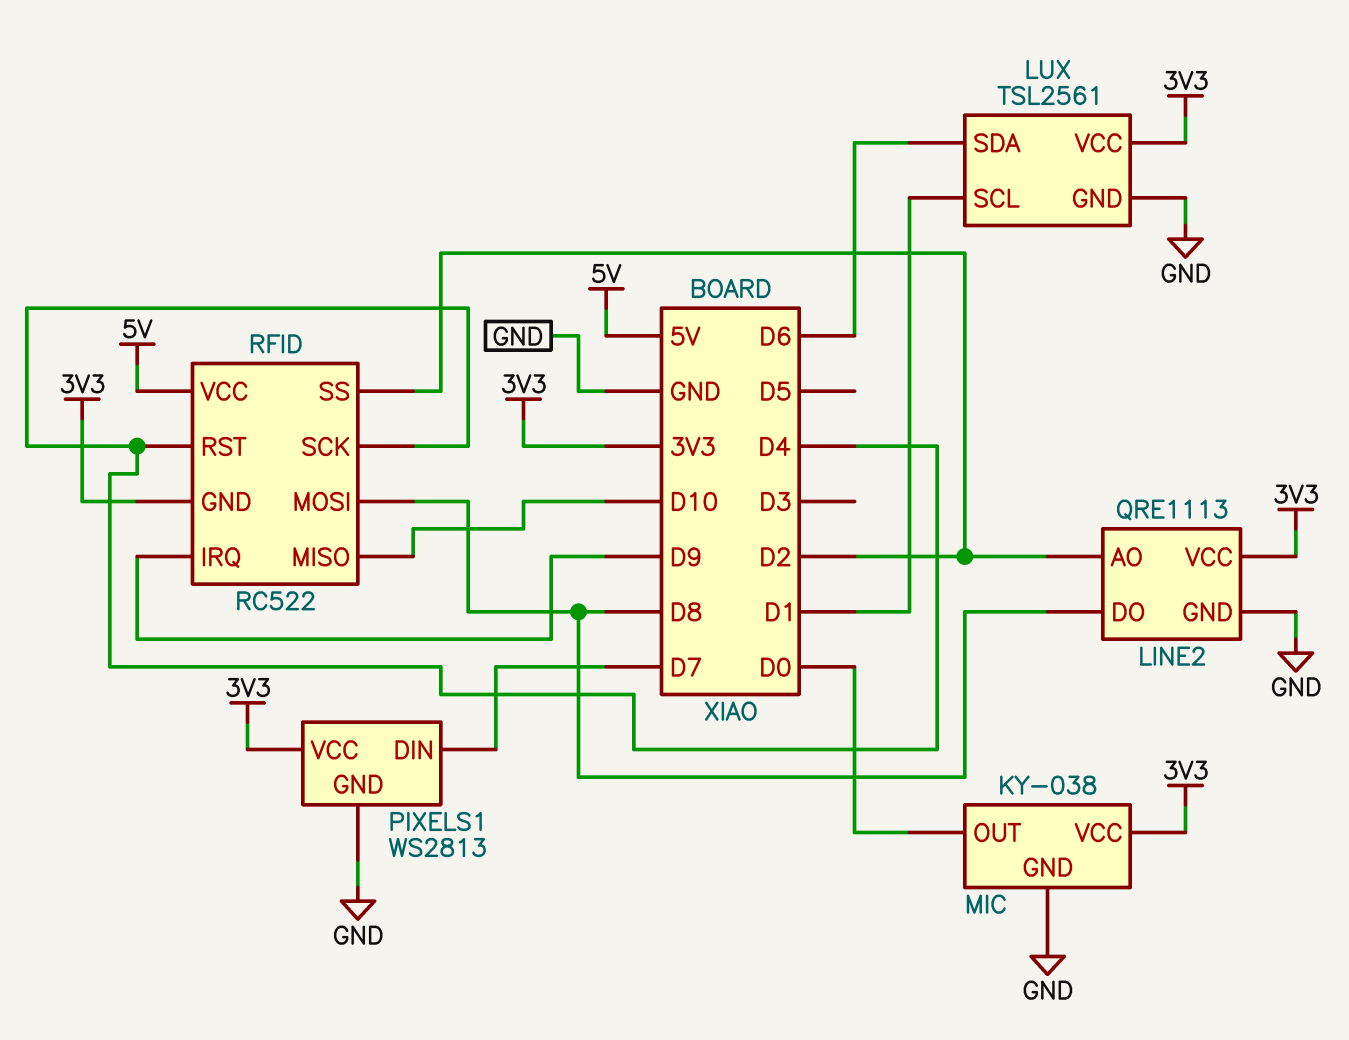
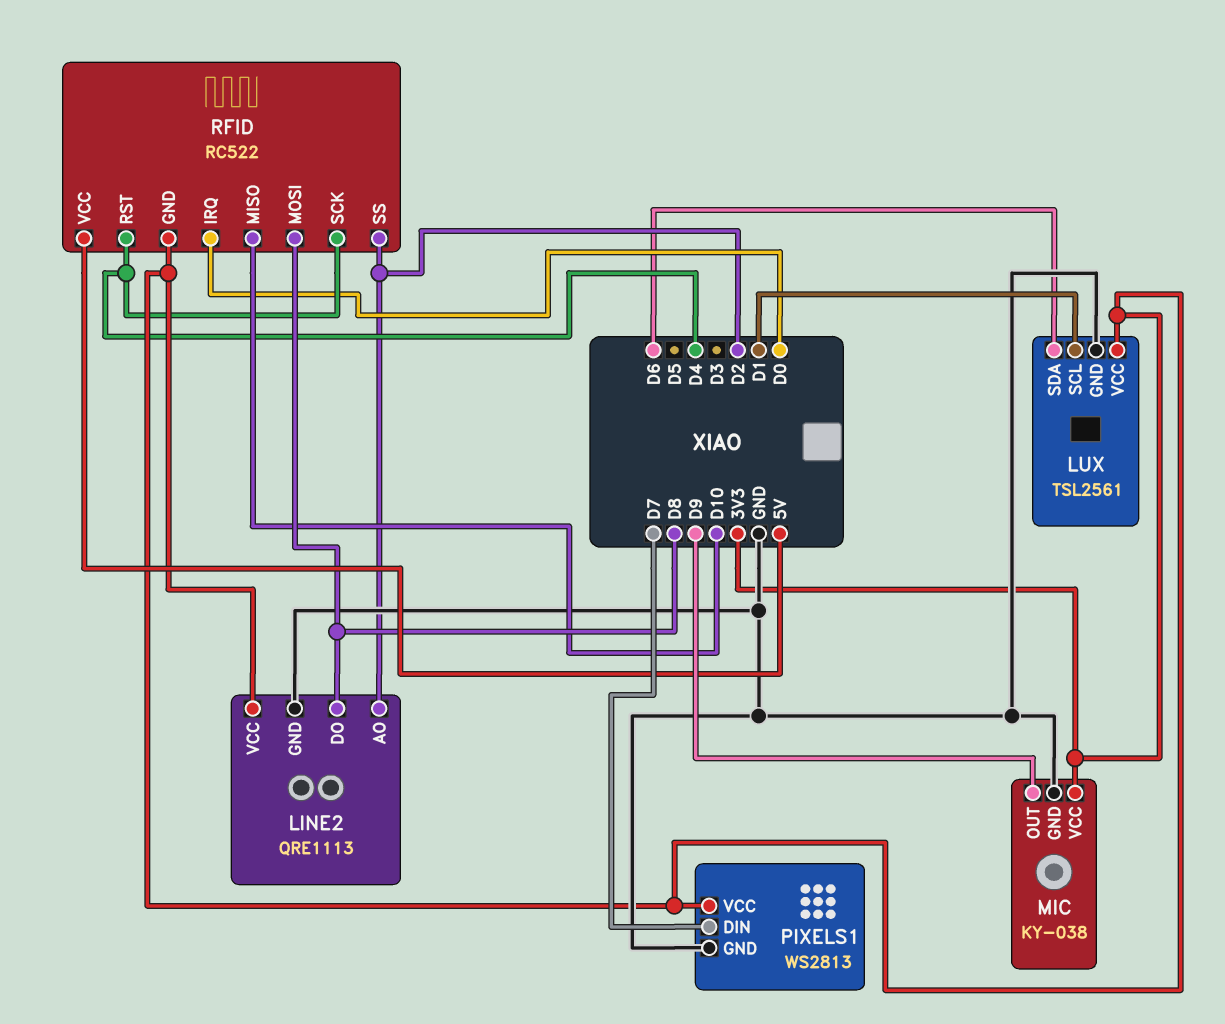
MIC pin OUT: D0 -> D9
RFID pin IRQ: D9 -> D0

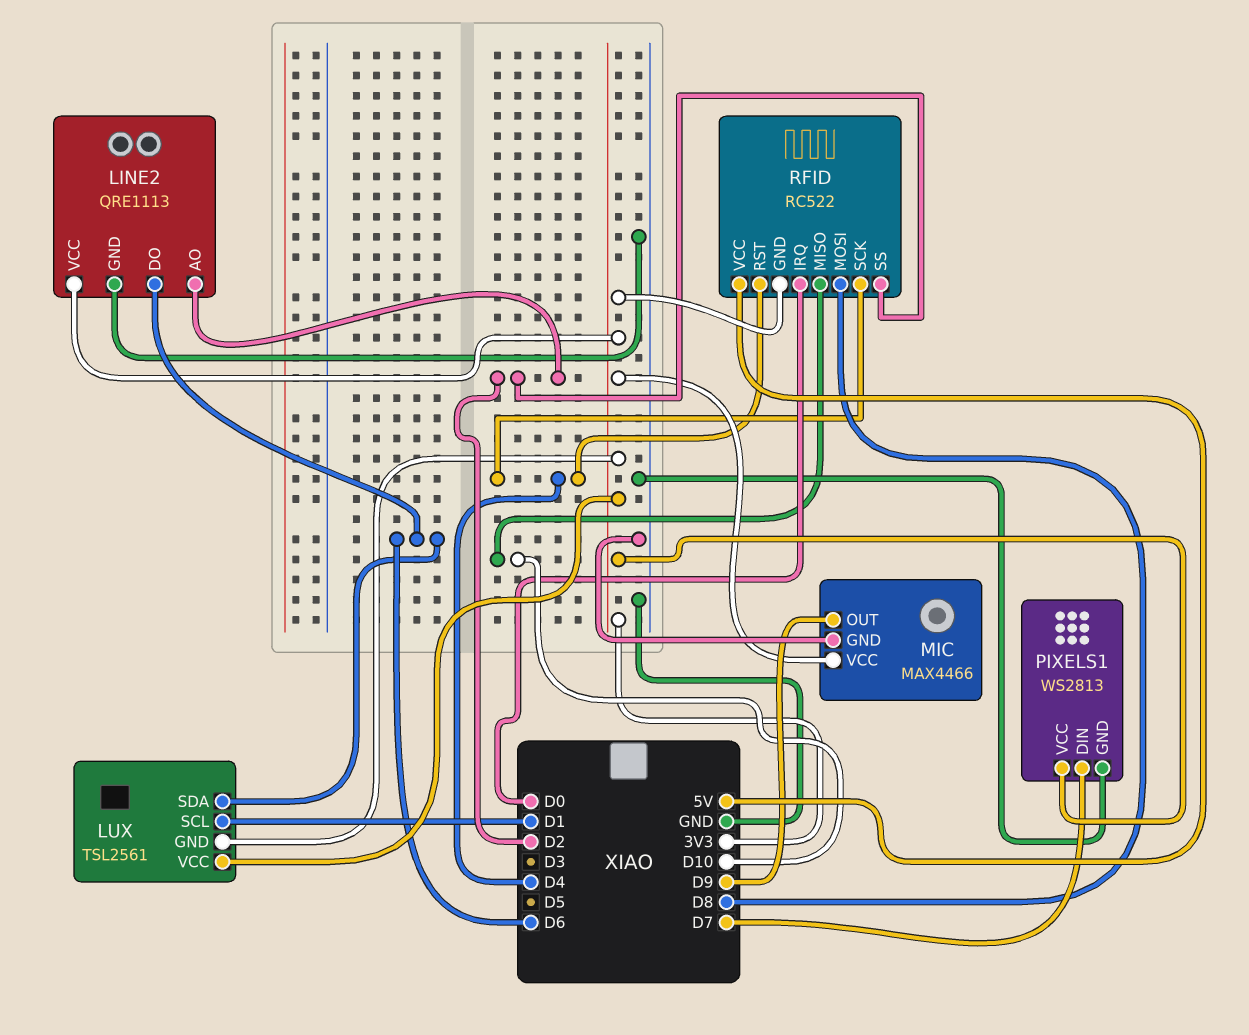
LINE2 pin DO: D8 -> D6
LUX pin GND: GND -> 3V3
MIC: KY-038 -> MAX4466

